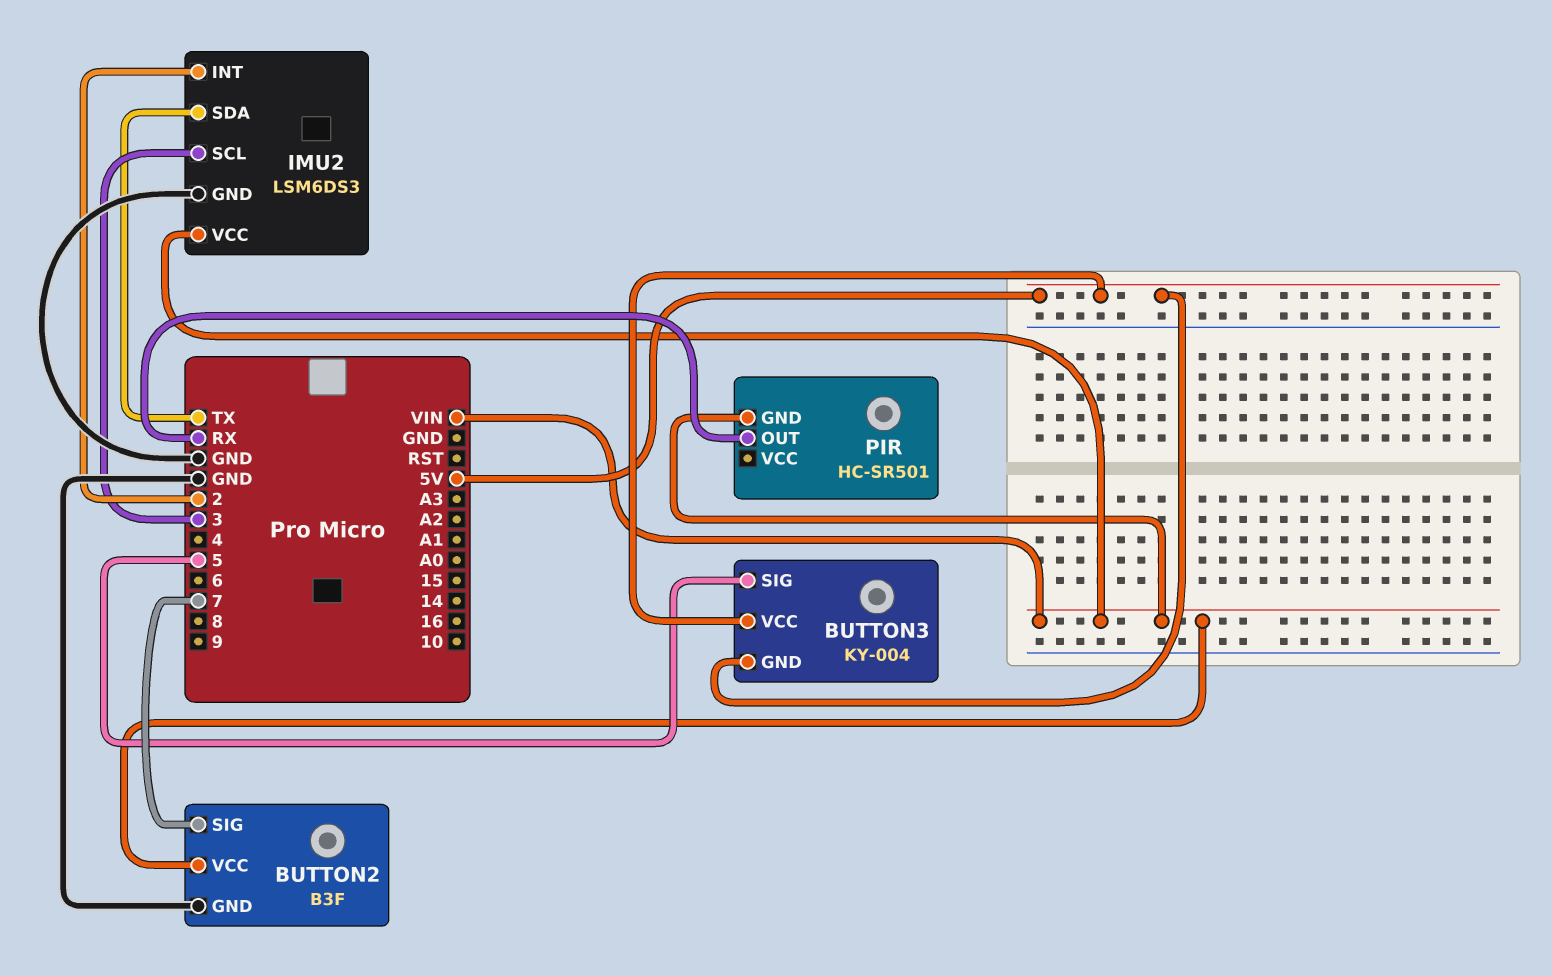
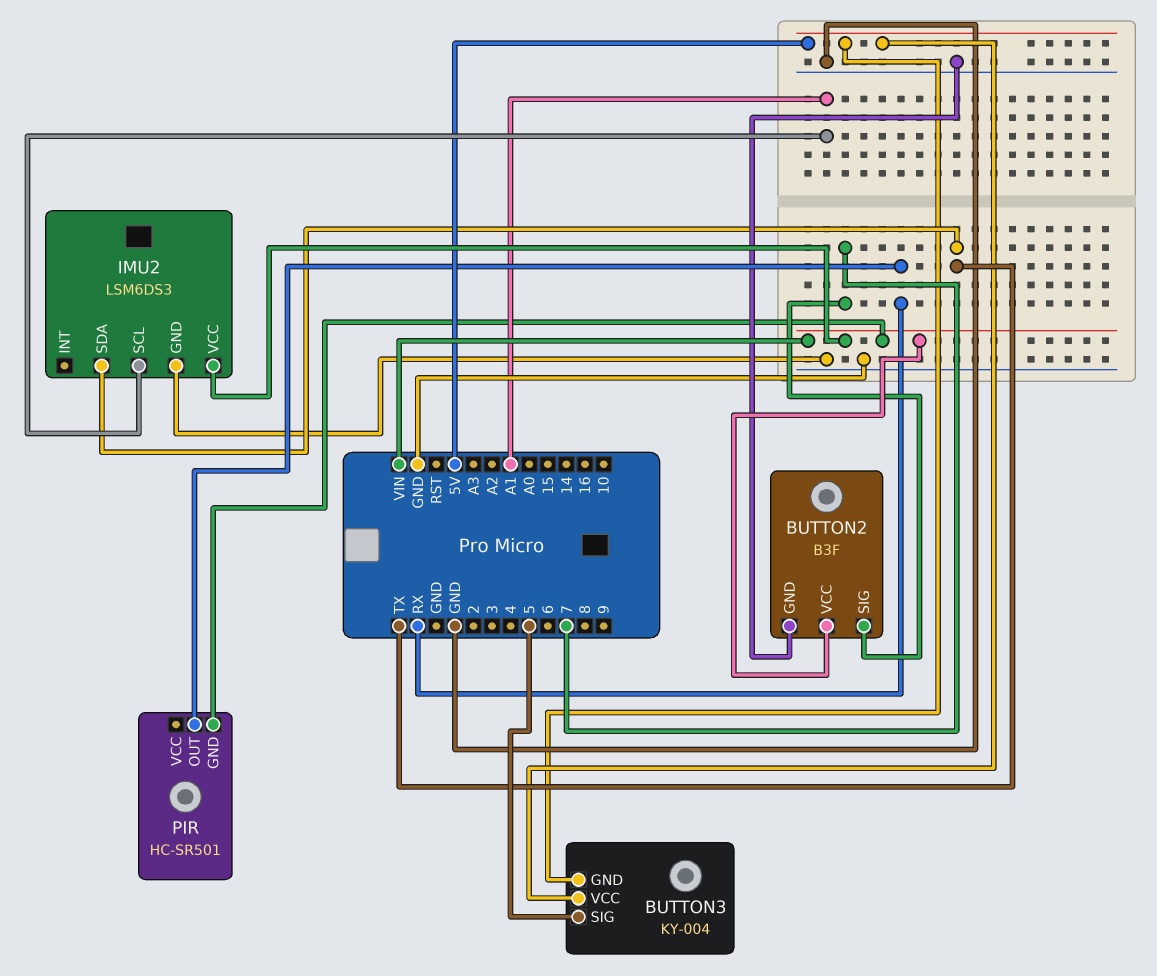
IMU2 pin INT: 2 -> none
IMU2 pin SCL: 3 -> A1

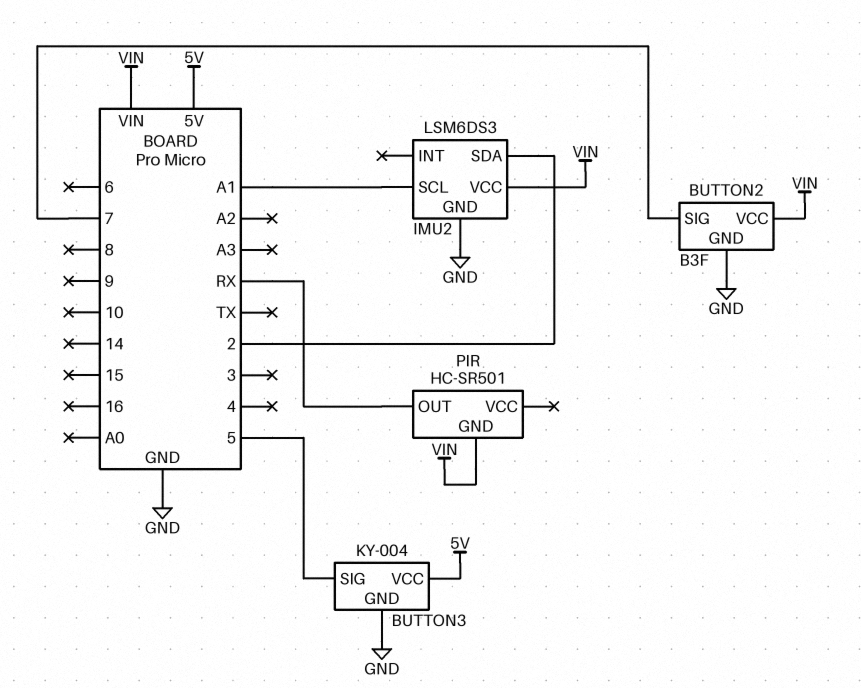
BUTTON3 pin GND: 5V -> GND
IMU2 pin SDA: TX -> 2

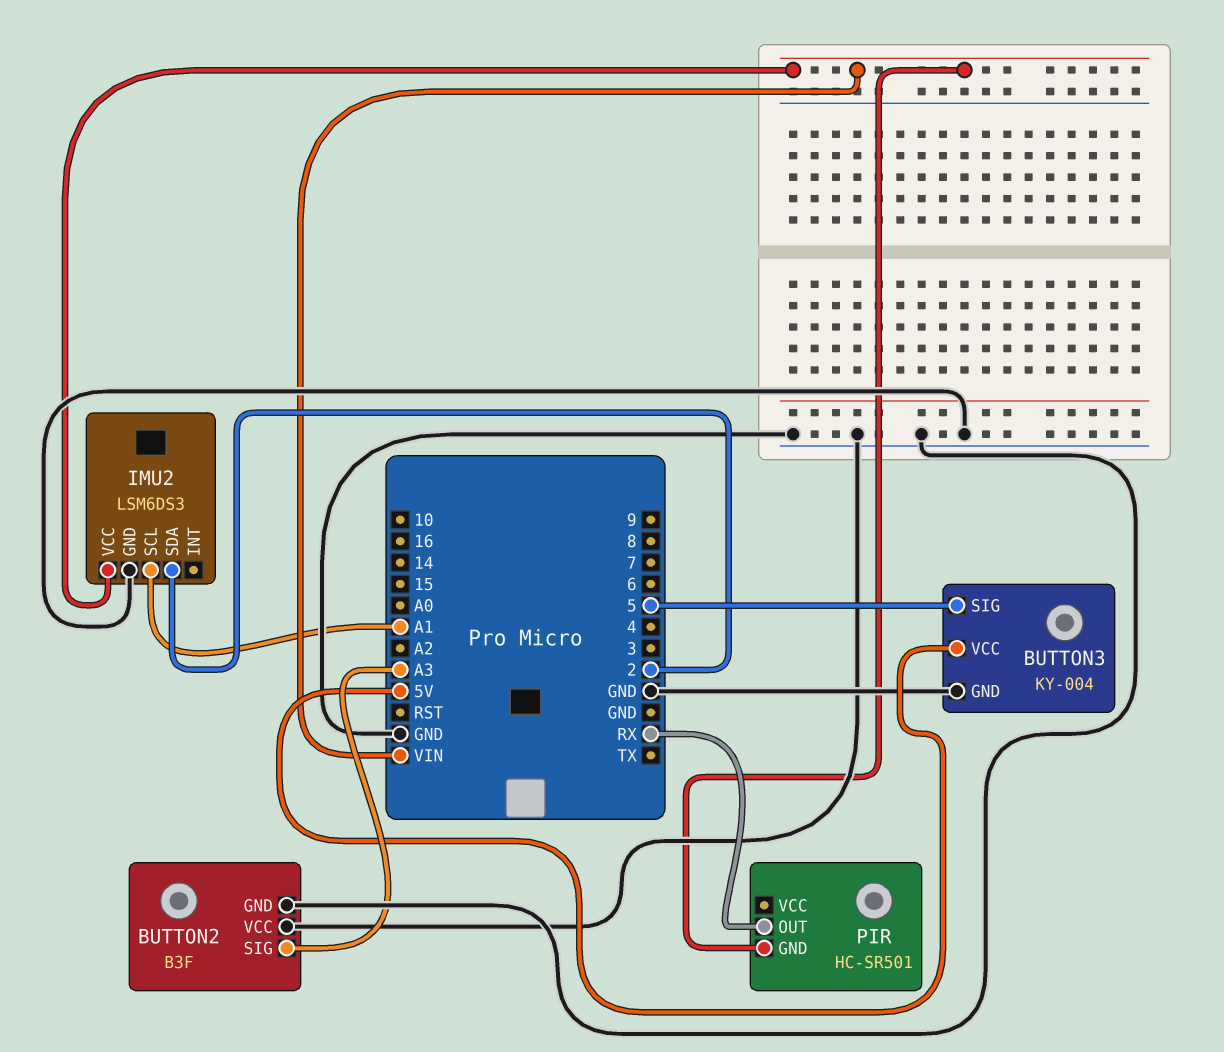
BUTTON2 pin SIG: 7 -> A3
BUTTON2 pin VCC: VIN -> GND

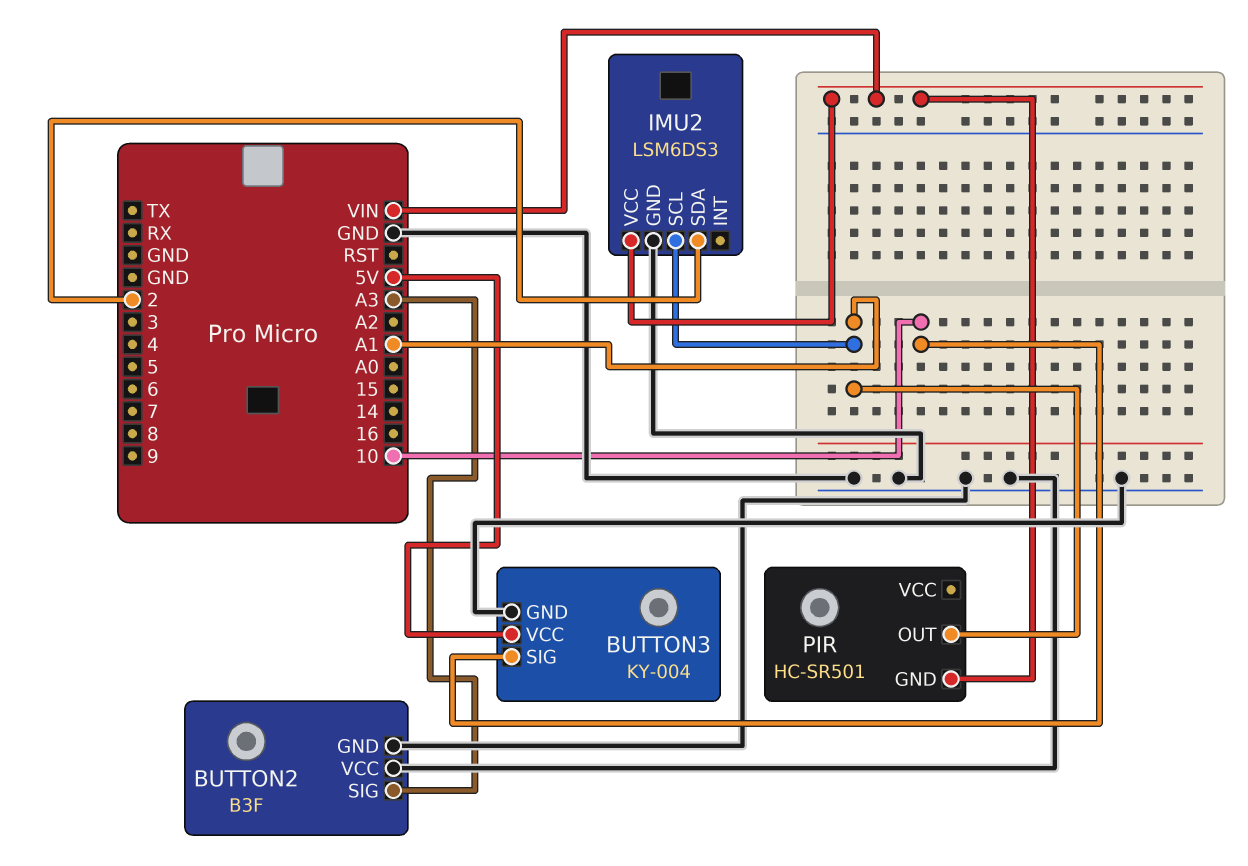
BUTTON3 pin SIG: 5 -> 10
PIR pin OUT: RX -> A1

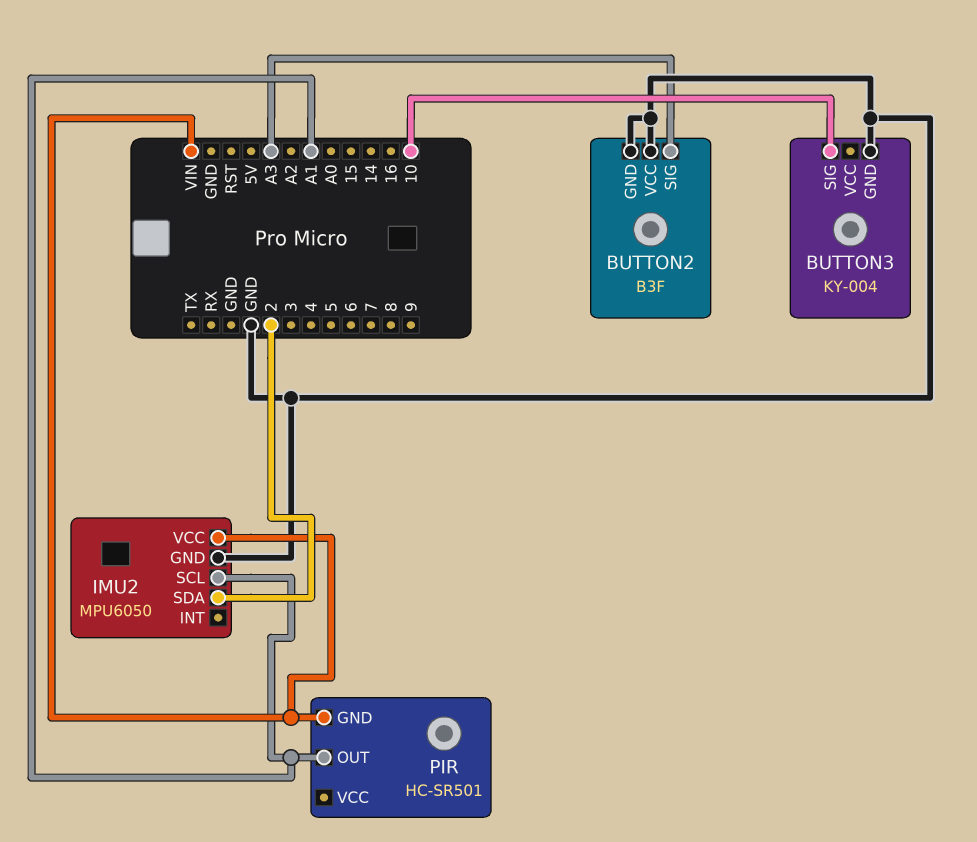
BUTTON3 pin VCC: 5V -> none
IMU2: LSM6DS3 -> MPU6050

